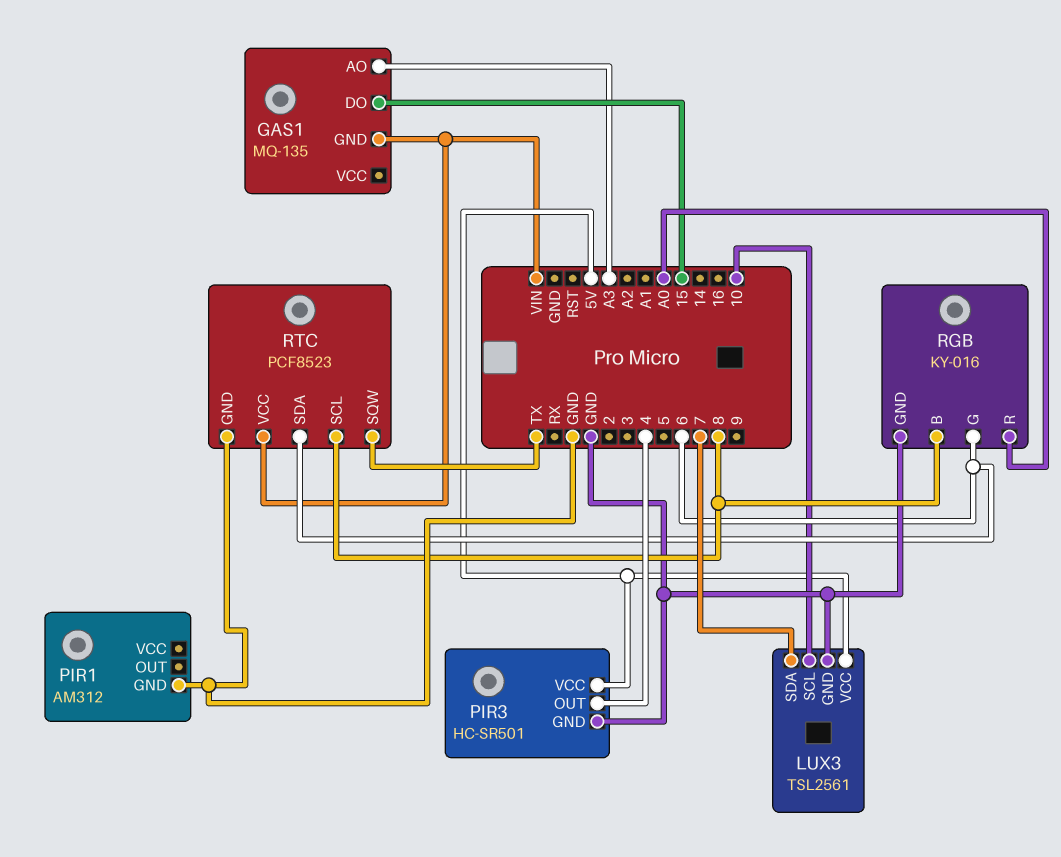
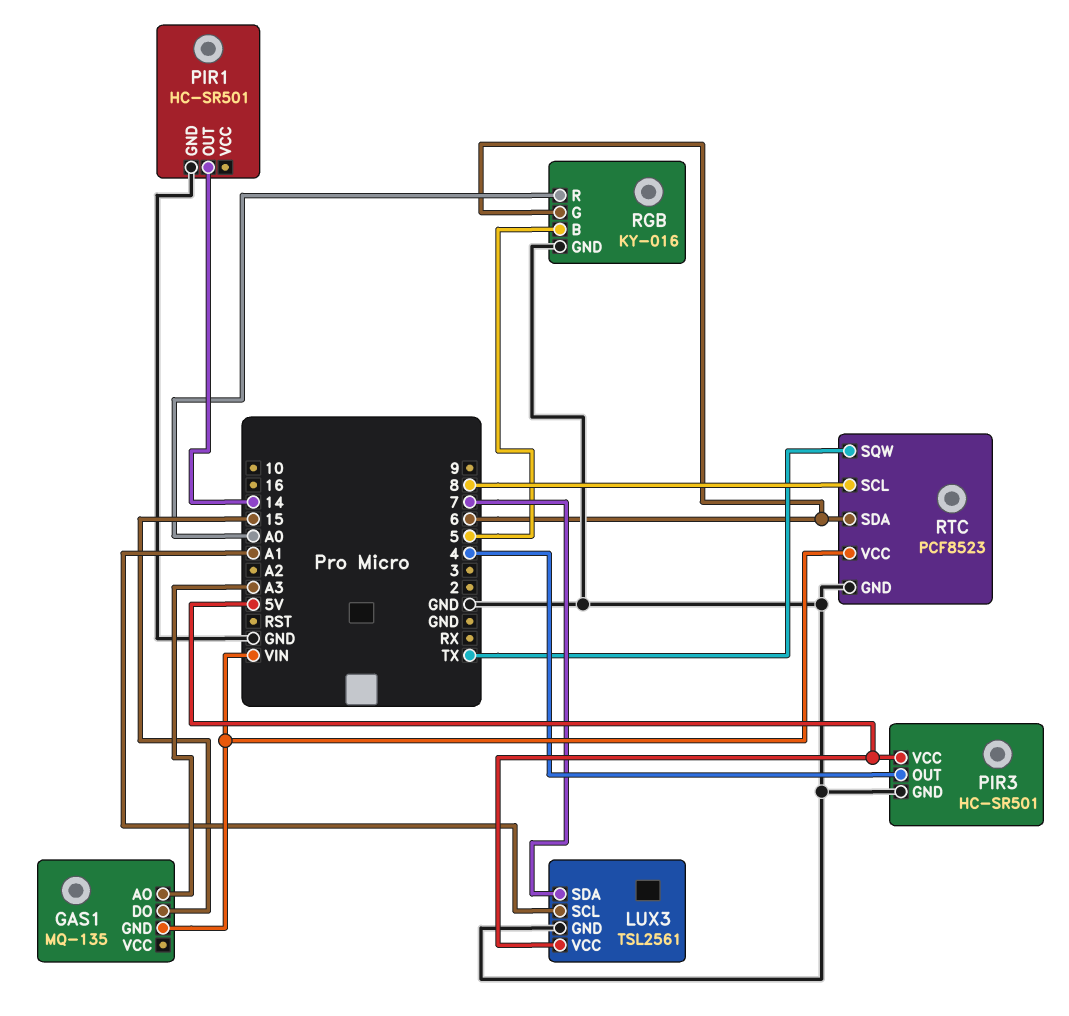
LUX3 pin SCL: 10 -> A1
PIR1: AM312 -> HC-SR501
PIR1 pin OUT: none -> 14
RGB pin B: 8 -> 5

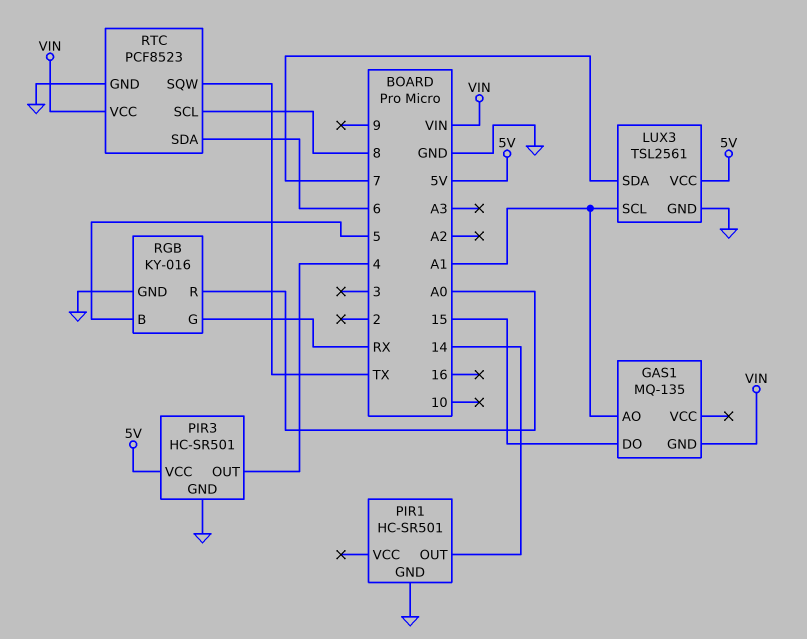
GAS1 pin AO: A3 -> A1
RGB pin G: 6 -> RX

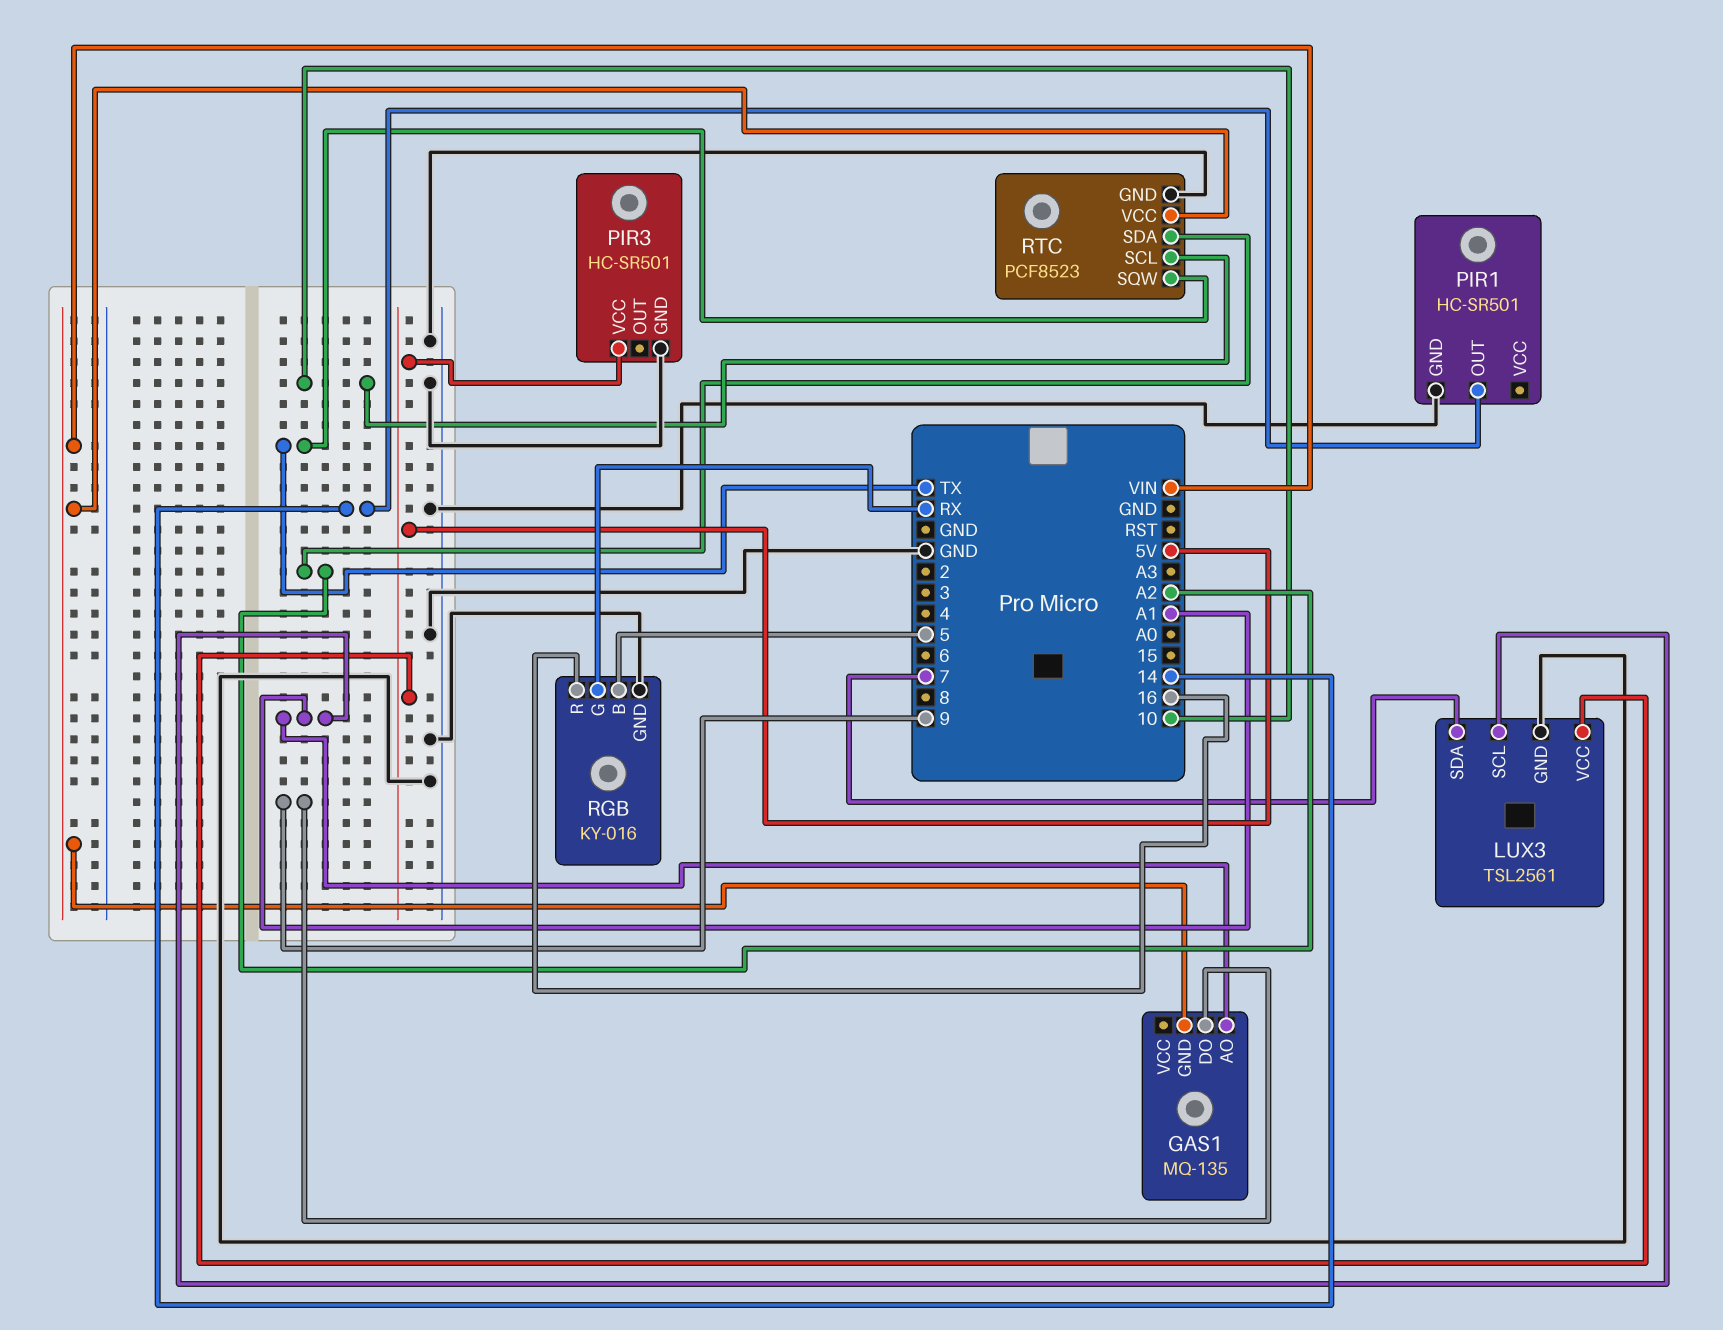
GAS1 pin DO: 15 -> 9
PIR3 pin OUT: 4 -> none
RGB pin R: A0 -> 16
RTC pin SCL: 8 -> 10
RTC pin SDA: 6 -> A2

